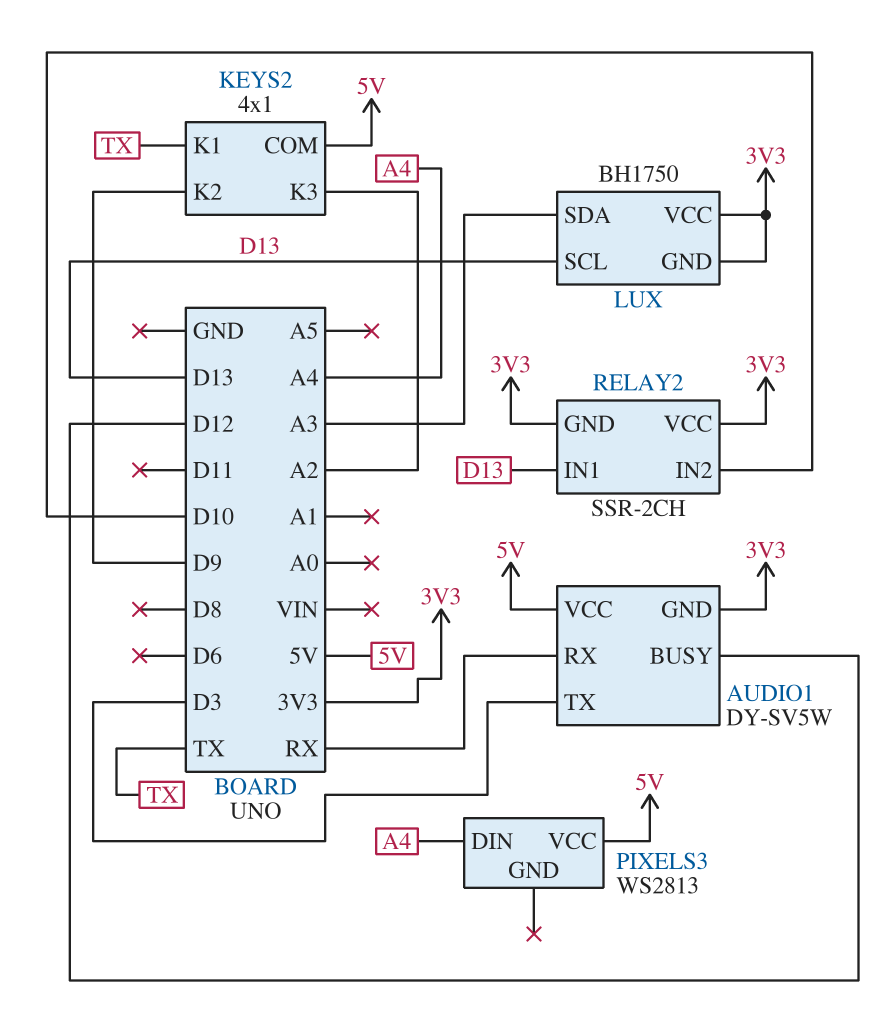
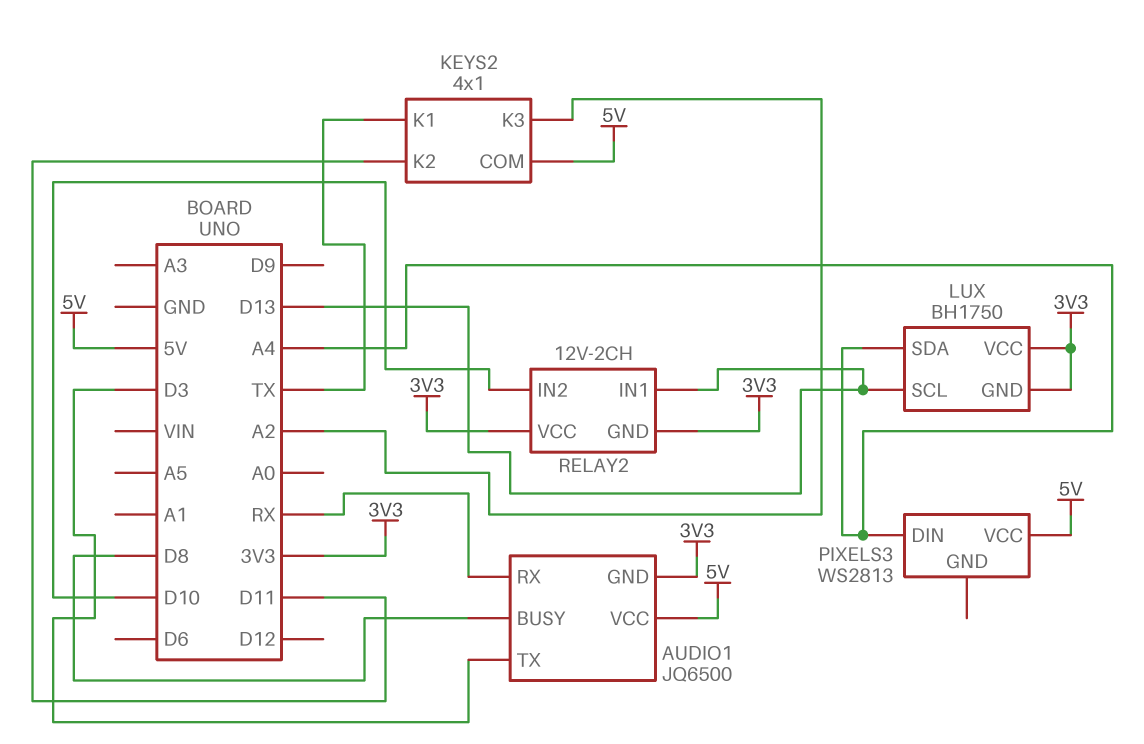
AUDIO1: DY-SV5W -> JQ6500
AUDIO1 pin BUSY: D12 -> D8
KEYS2 pin K2: D9 -> D11
LUX pin SDA: A3 -> A4
RELAY2: SSR-2CH -> 12V-2CH

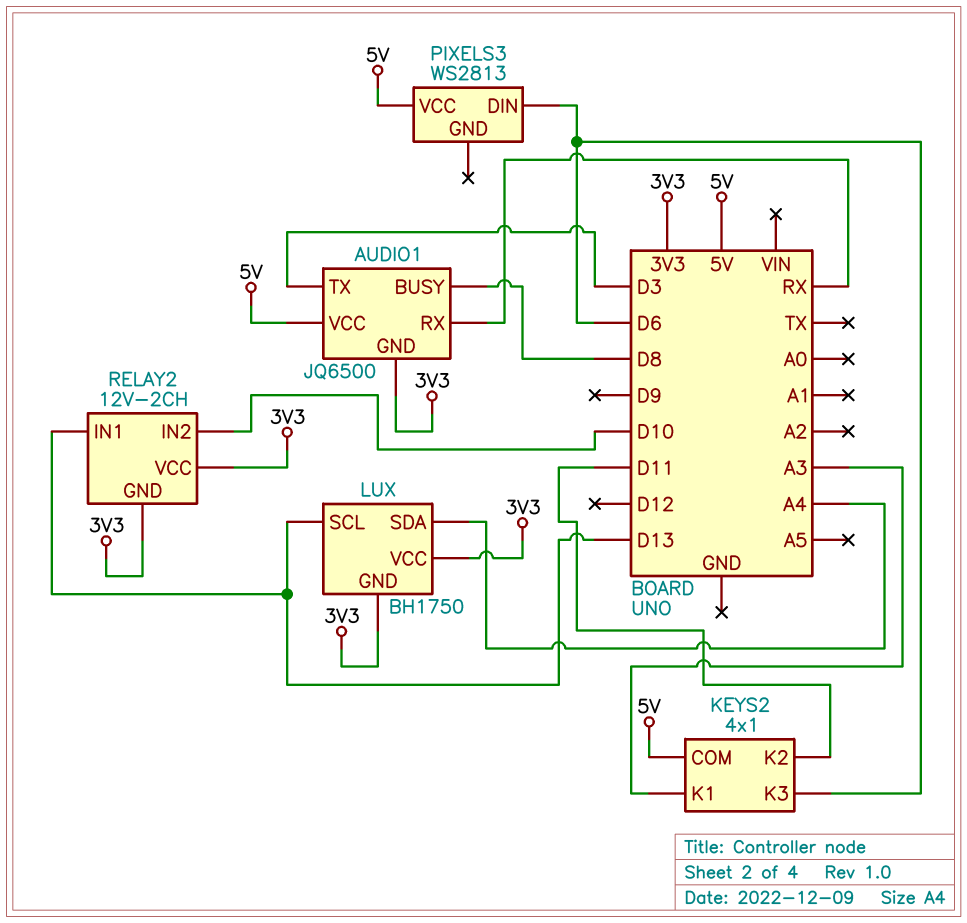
KEYS2 pin K1: TX -> A3
KEYS2 pin K3: A2 -> D6
PIXELS3 pin DIN: A4 -> D6

